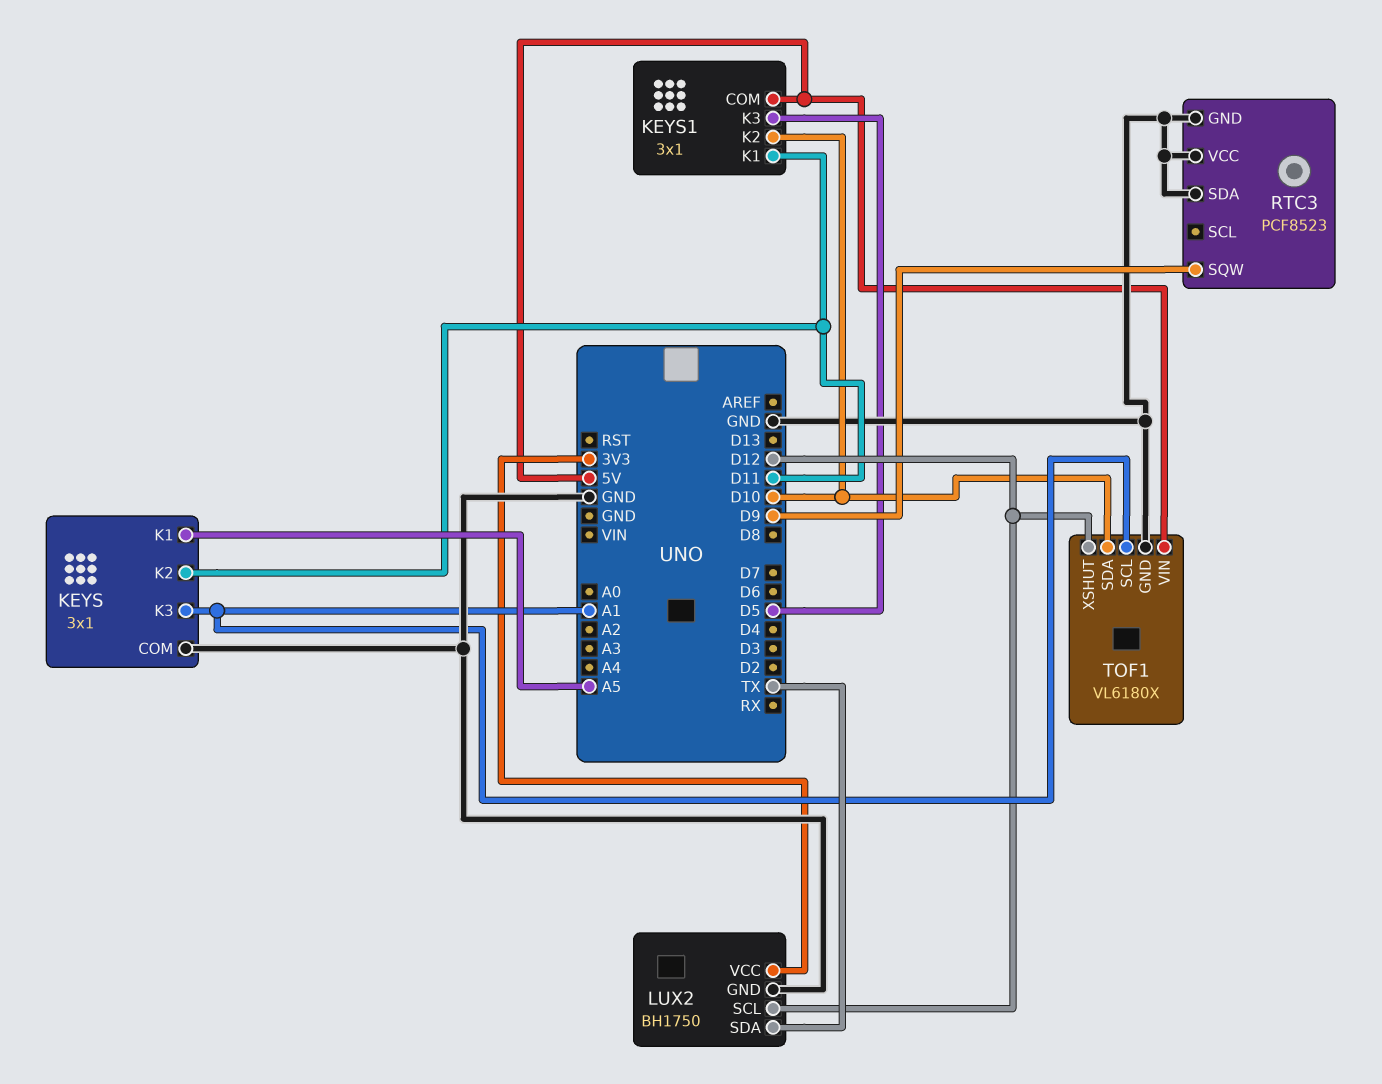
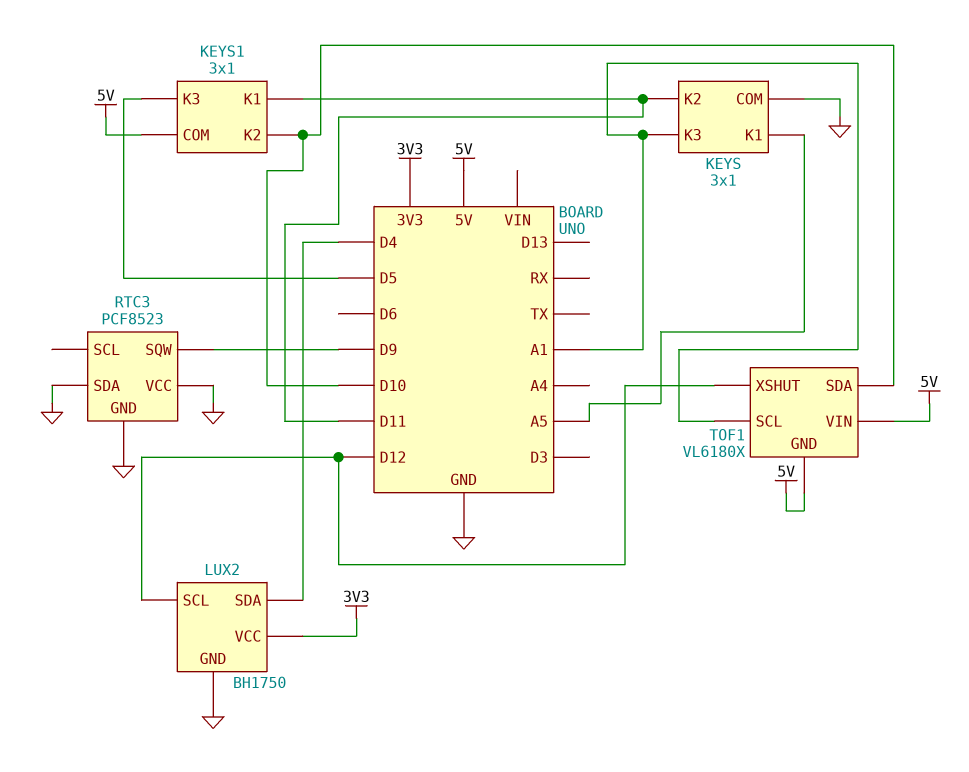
LUX2 pin SDA: TX -> D4
TOF1 pin GND: GND -> 5V

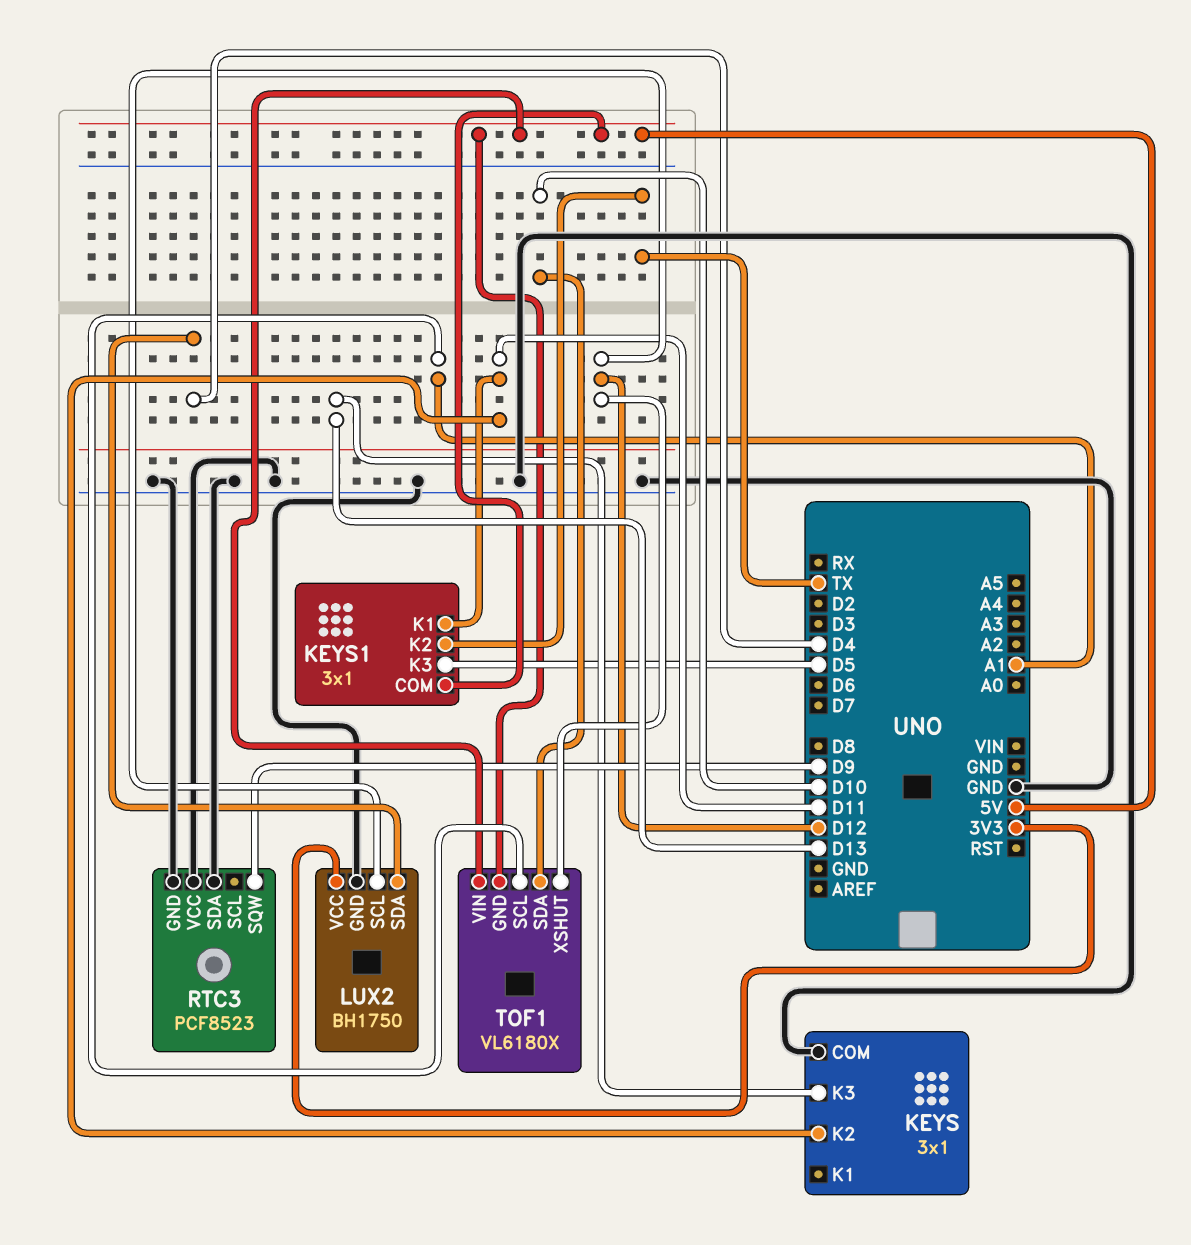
KEYS pin K1: A5 -> none
KEYS pin K3: A1 -> D13
KEYS1 pin K2: D10 -> TX

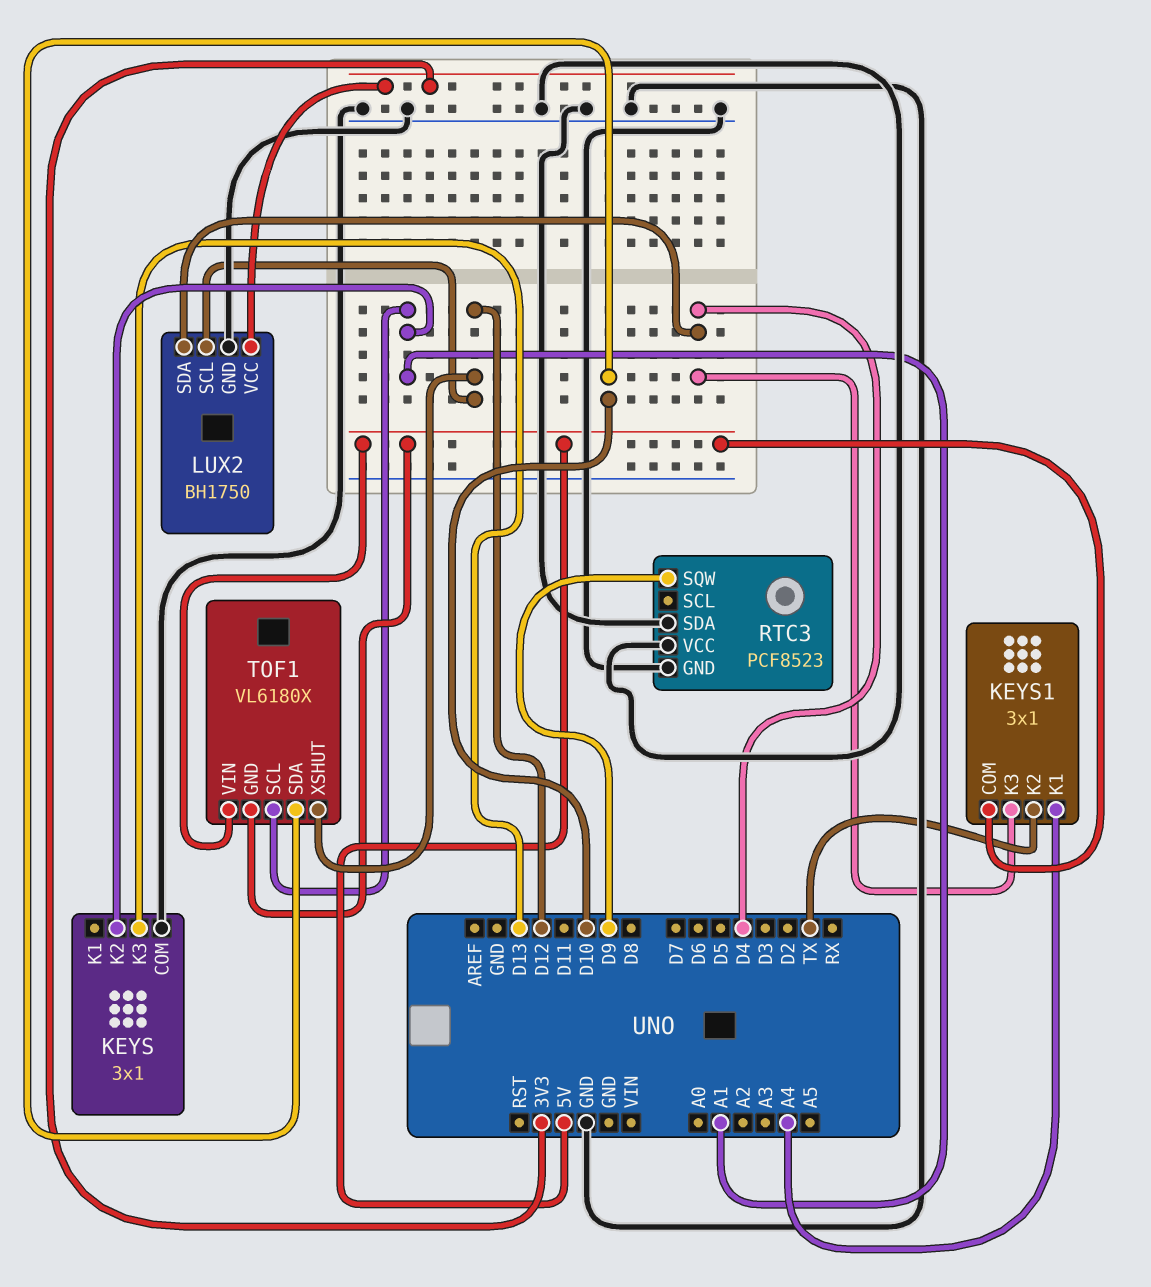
KEYS pin K2: D11 -> A1
KEYS1 pin K1: D11 -> A4
KEYS1 pin K3: D5 -> D4

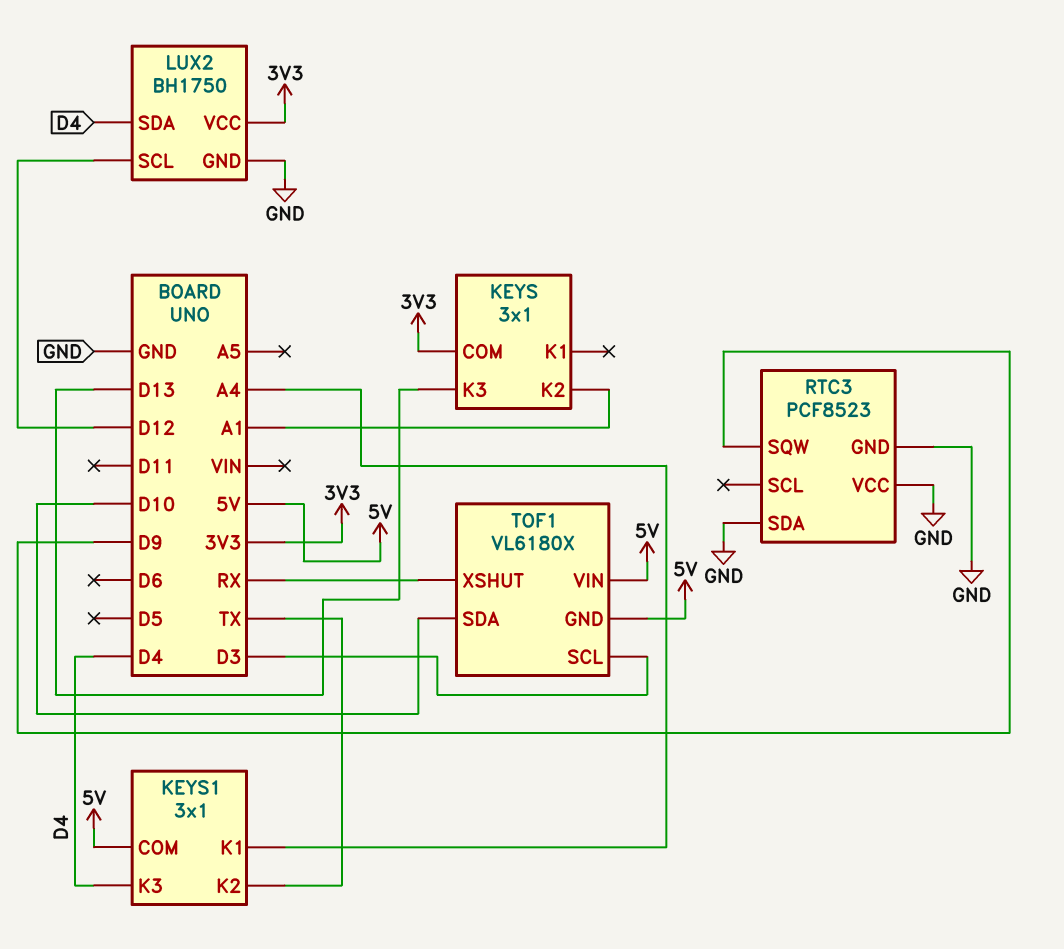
KEYS pin COM: GND -> 3V3
TOF1 pin SCL: A1 -> D3
TOF1 pin XSHUT: D12 -> RX

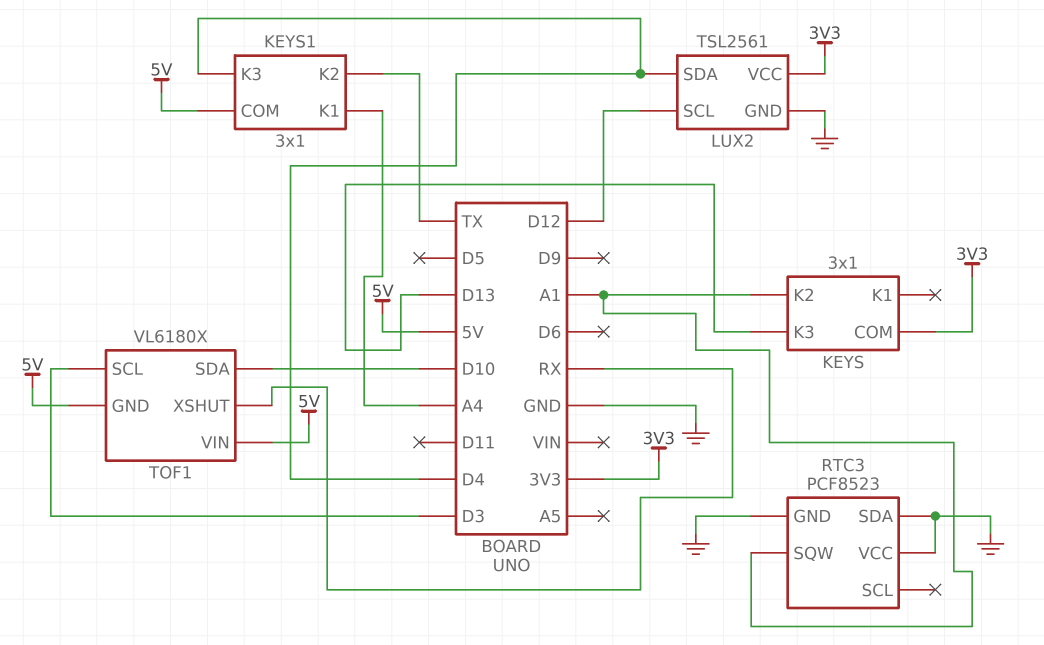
LUX2: BH1750 -> TSL2561
RTC3 pin SQW: D9 -> A1

